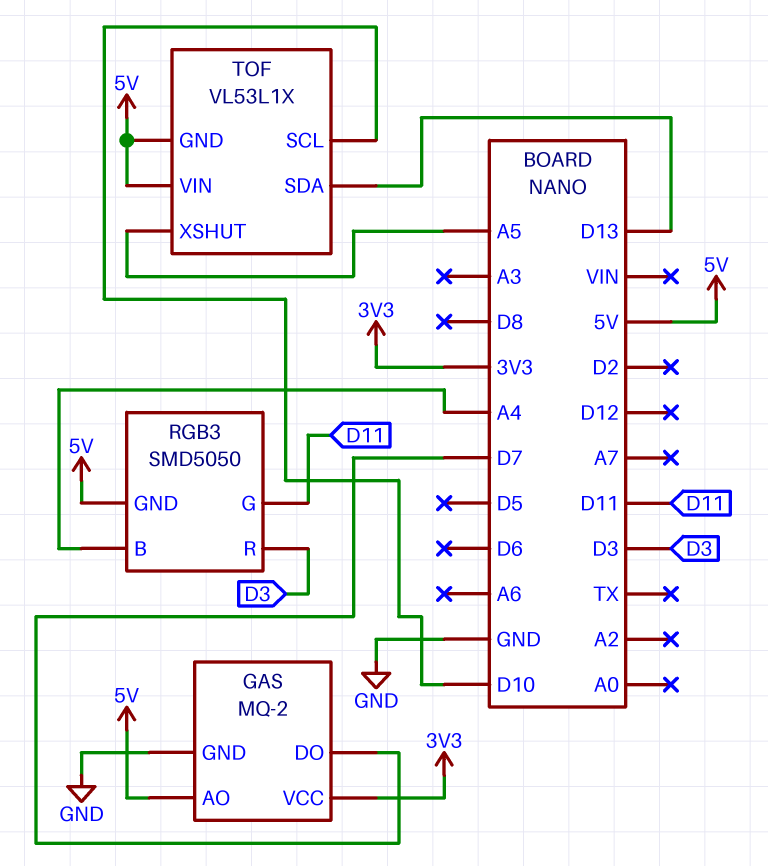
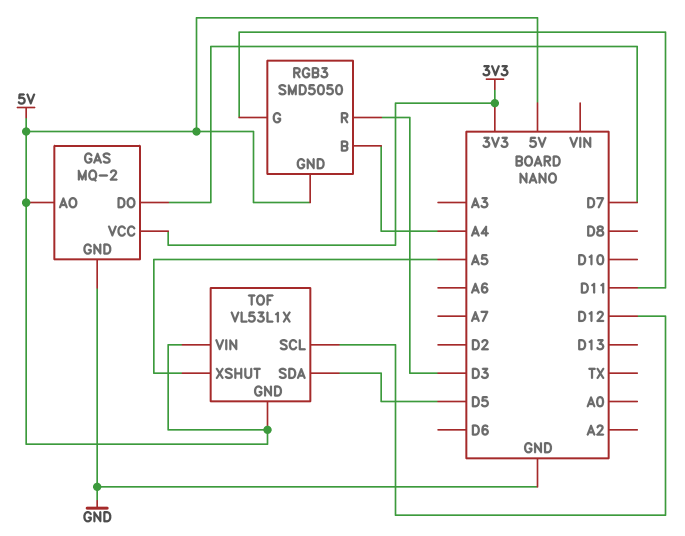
TOF pin SCL: D10 -> D12
TOF pin SDA: D13 -> D5

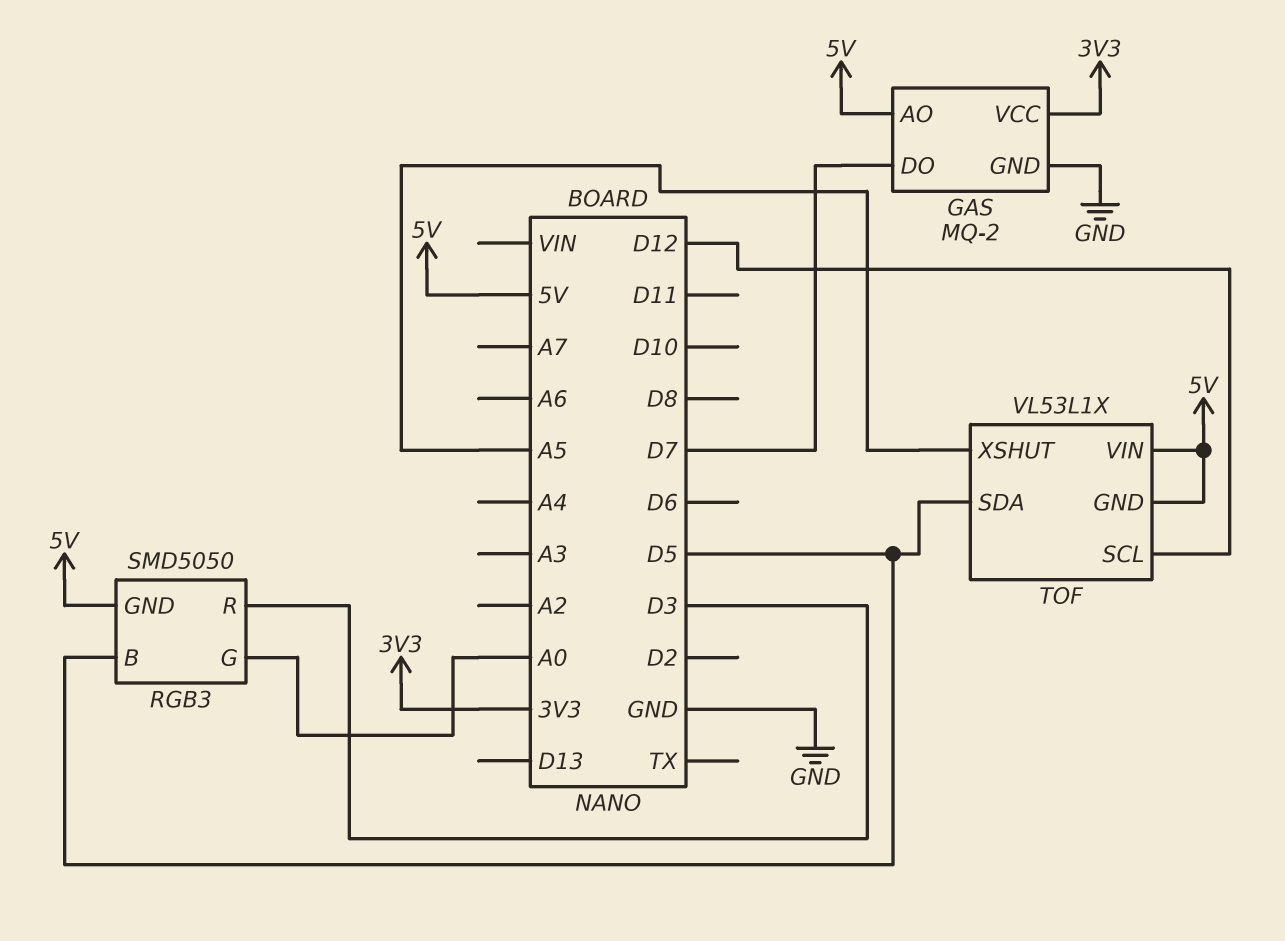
RGB3 pin B: A4 -> D5
RGB3 pin G: D11 -> A0

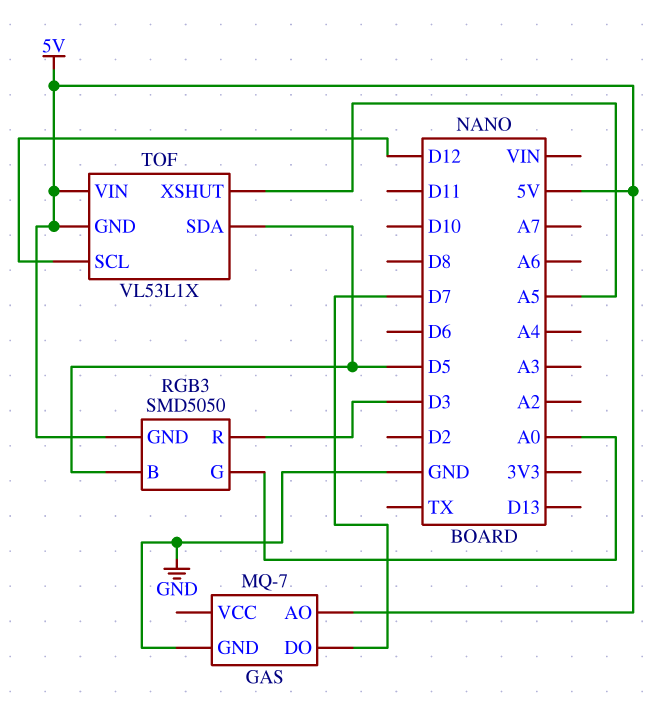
GAS: MQ-2 -> MQ-7
GAS pin VCC: 3V3 -> none

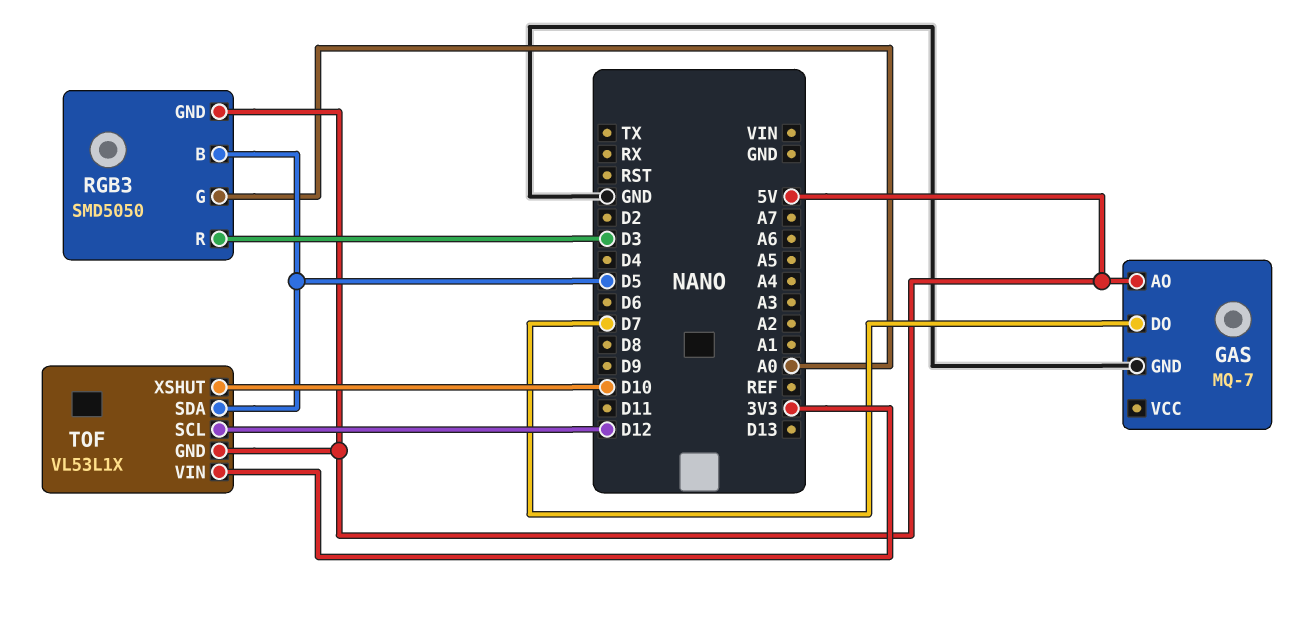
TOF pin VIN: 5V -> 3V3
TOF pin XSHUT: A5 -> D10

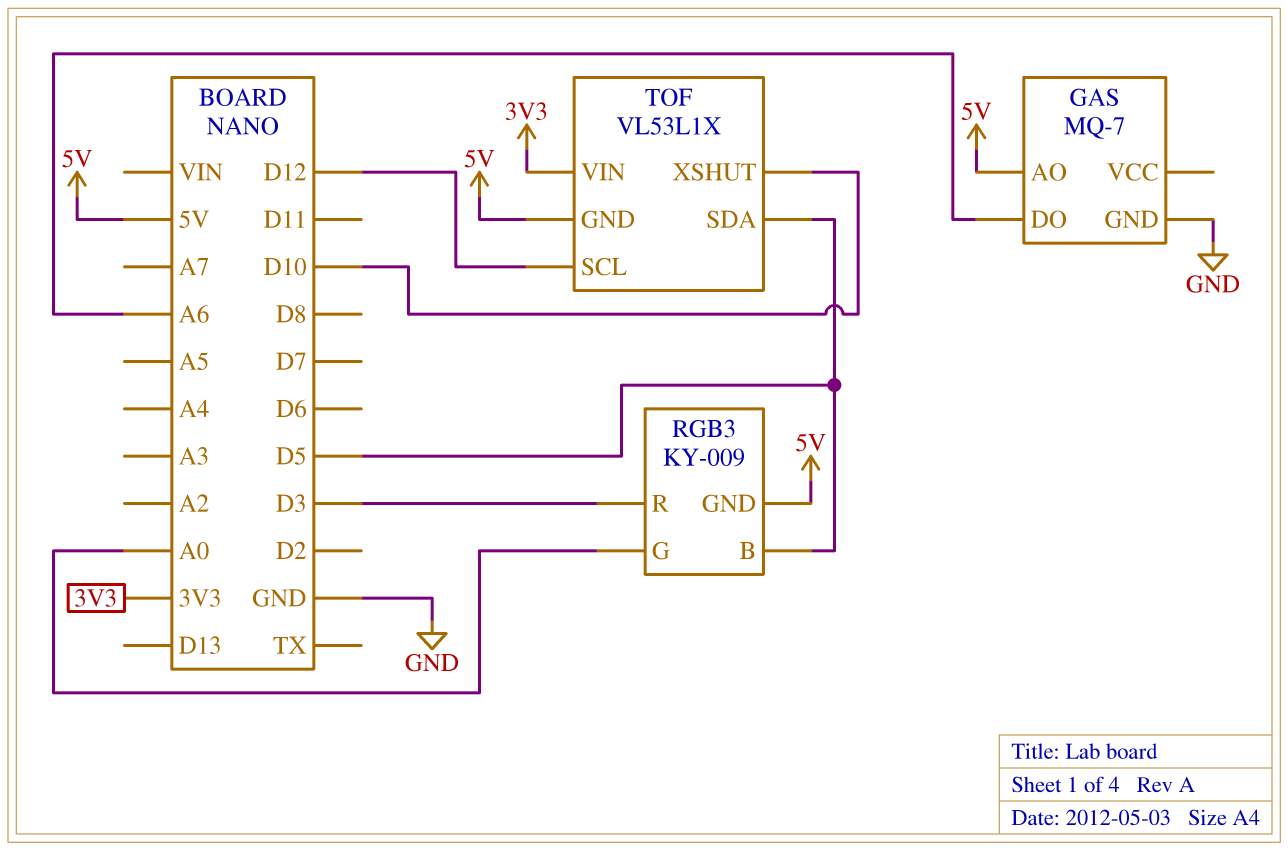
GAS pin DO: D7 -> A6
RGB3: SMD5050 -> KY-009

